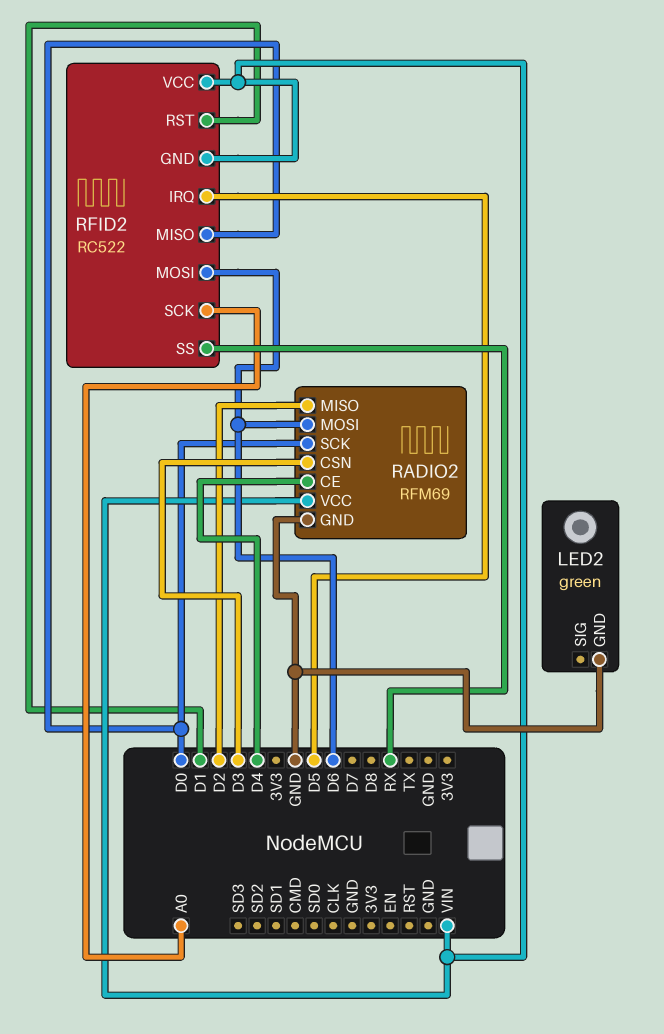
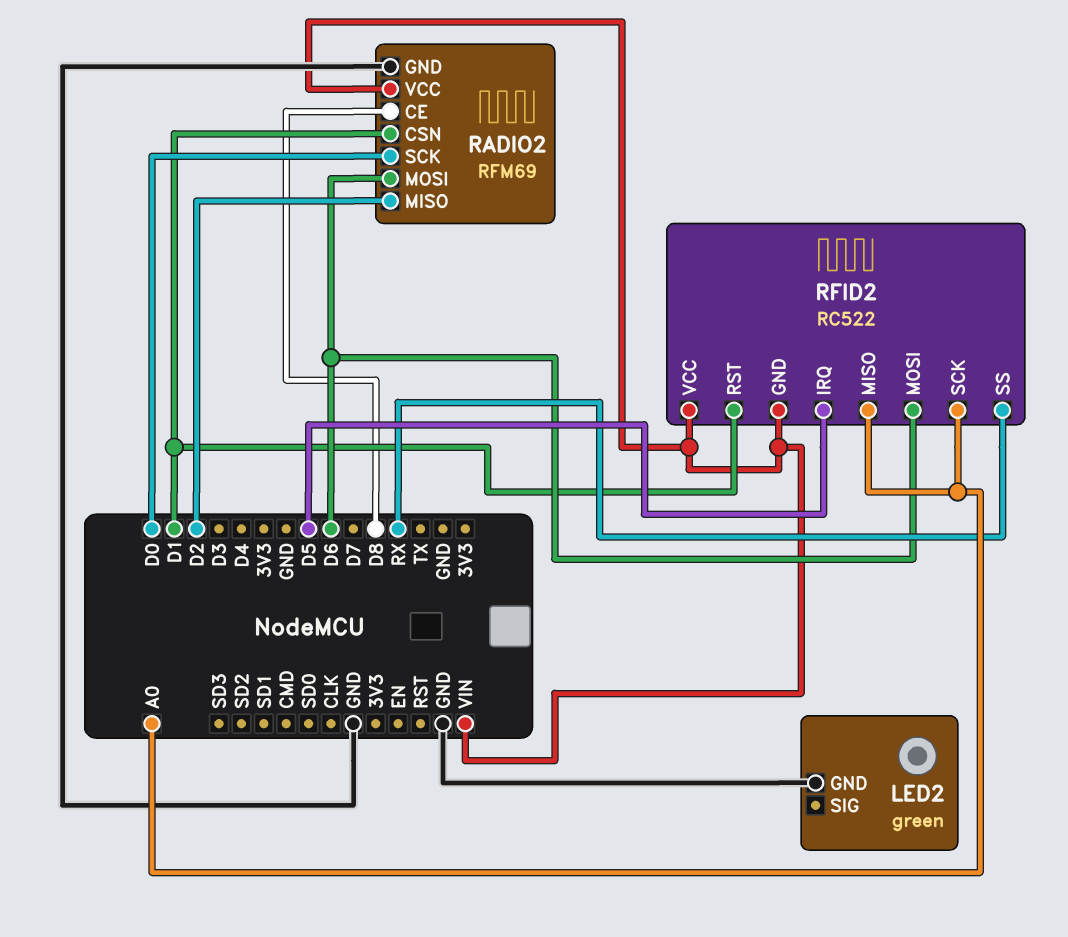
RADIO2 pin CE: D4 -> D8
RADIO2 pin CSN: D3 -> D1
RFID2 pin MISO: D0 -> A0

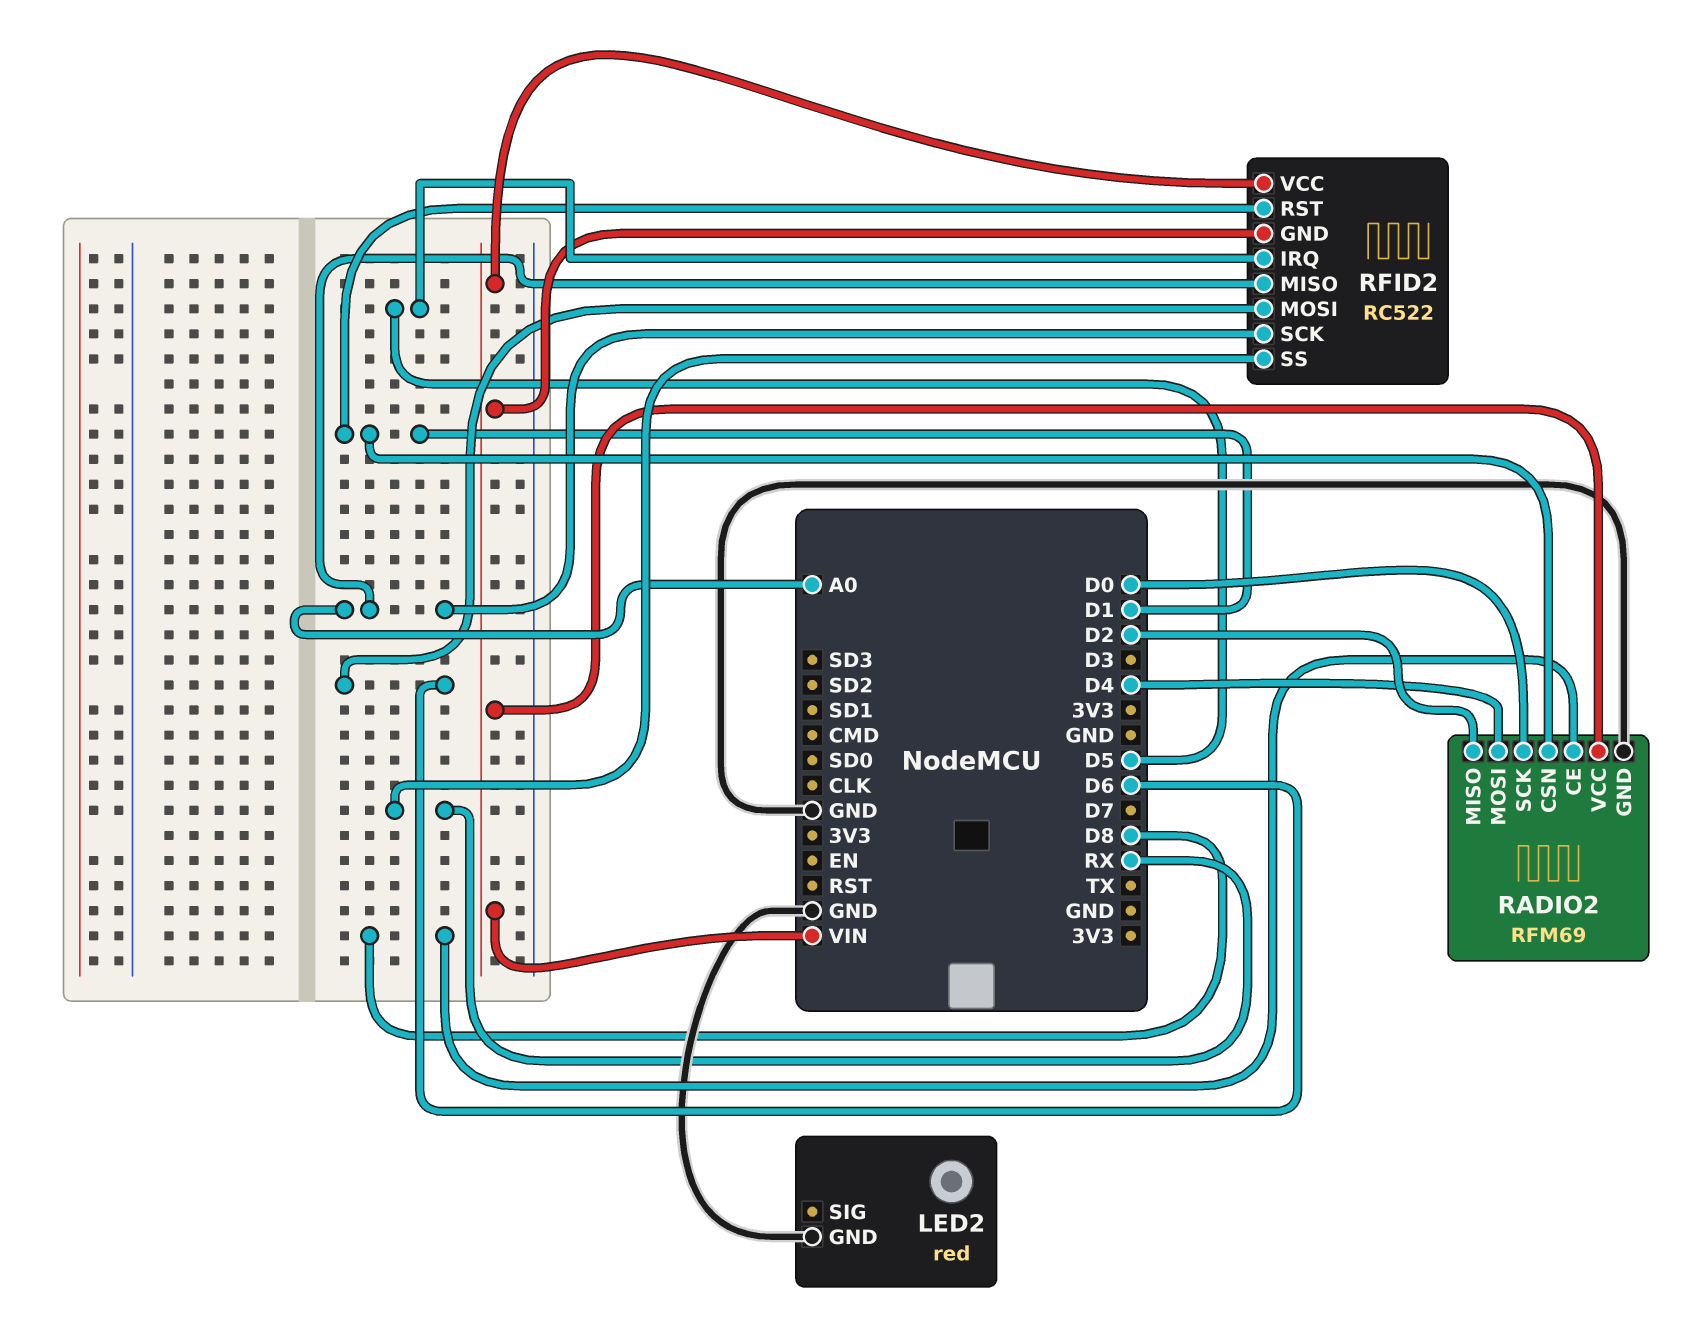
LED2: green -> red
RADIO2 pin MOSI: D6 -> D4

